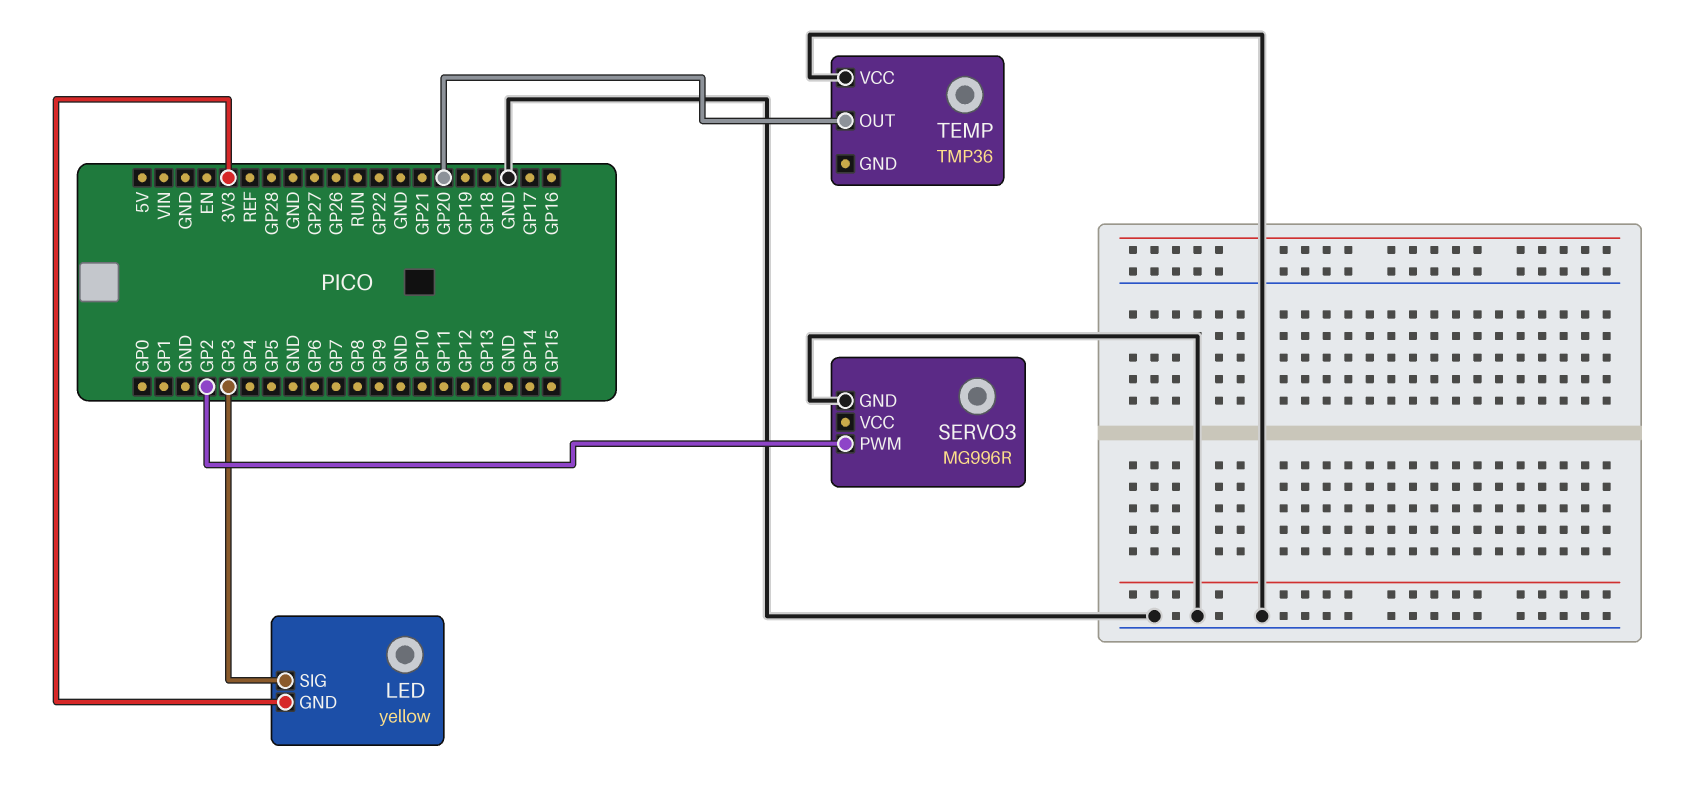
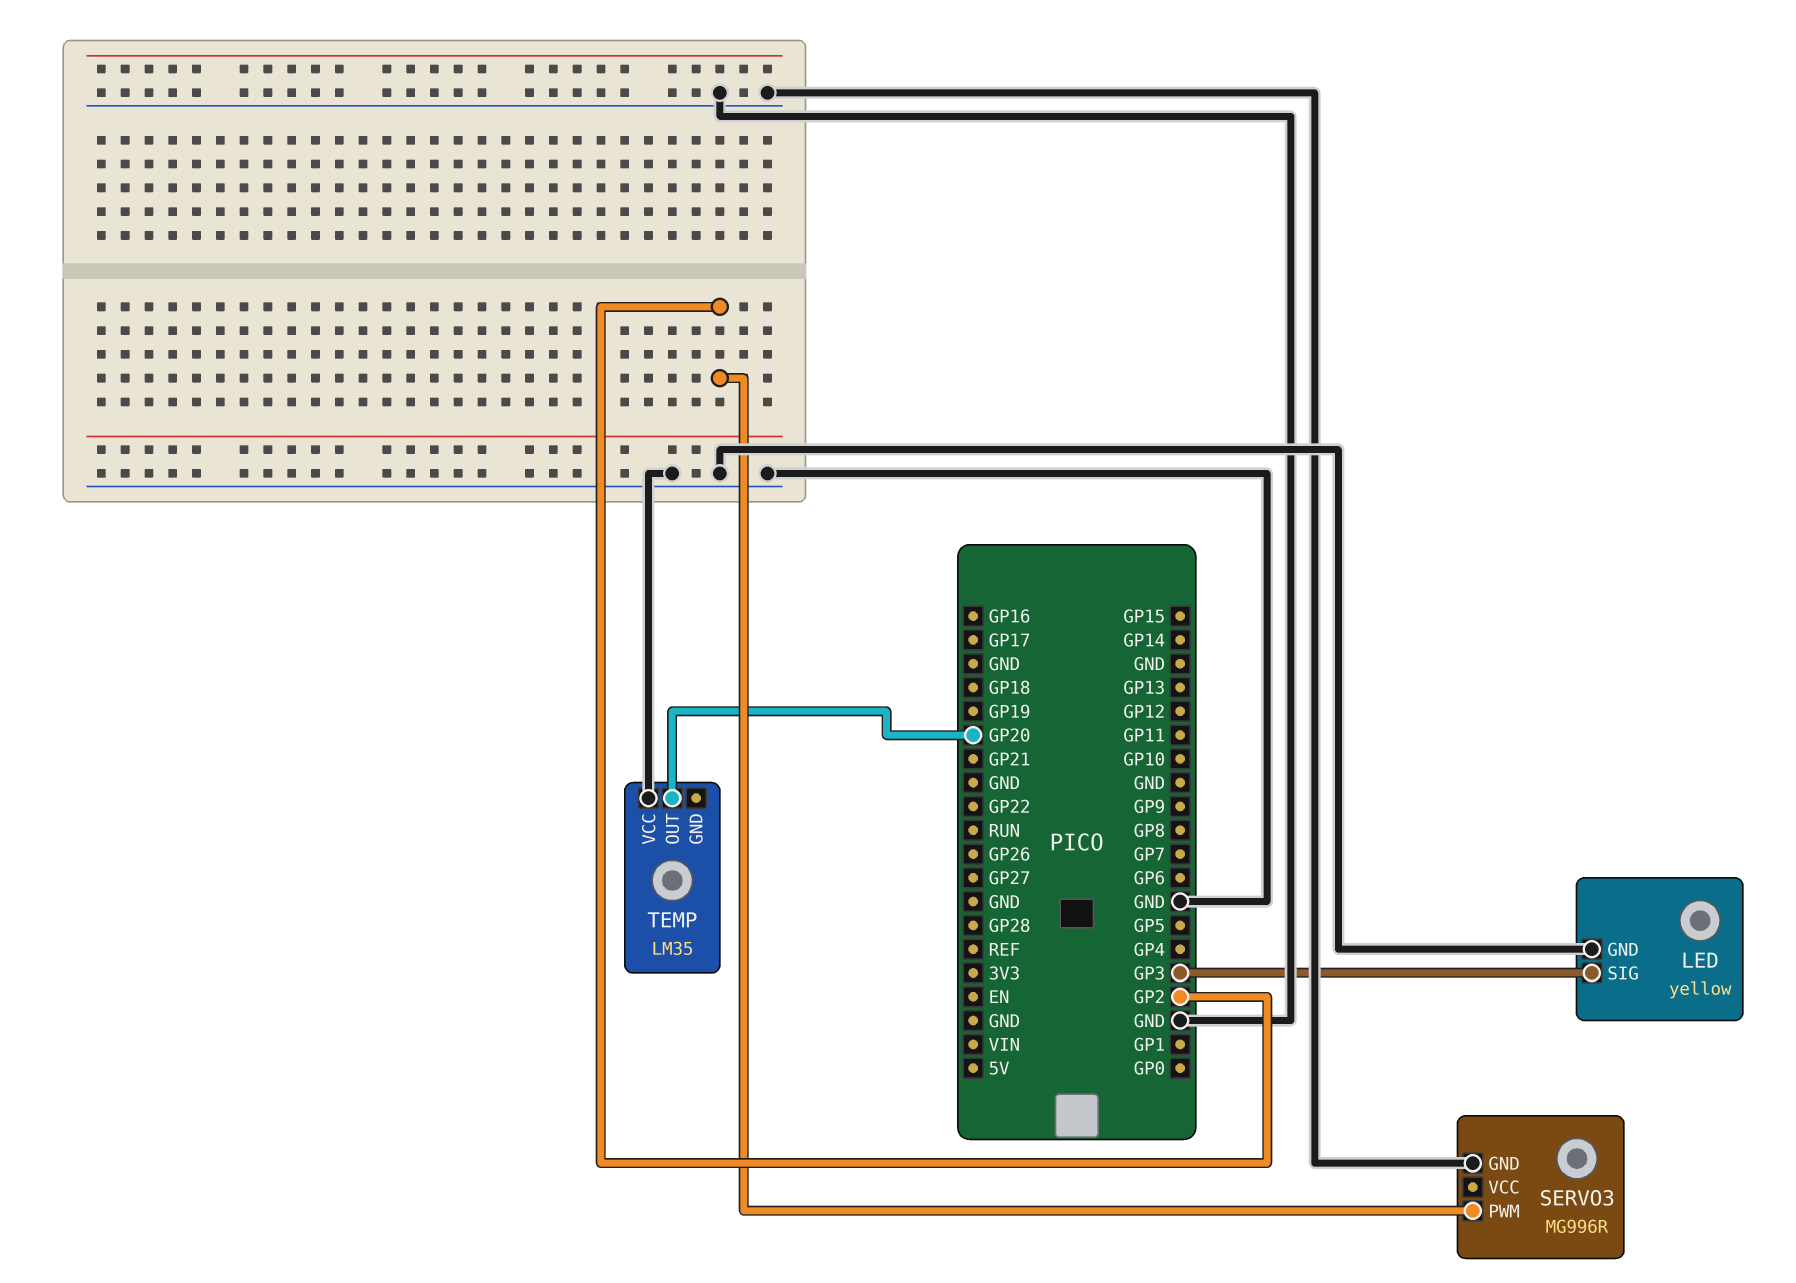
LED pin GND: 3V3 -> GND
TEMP: TMP36 -> LM35

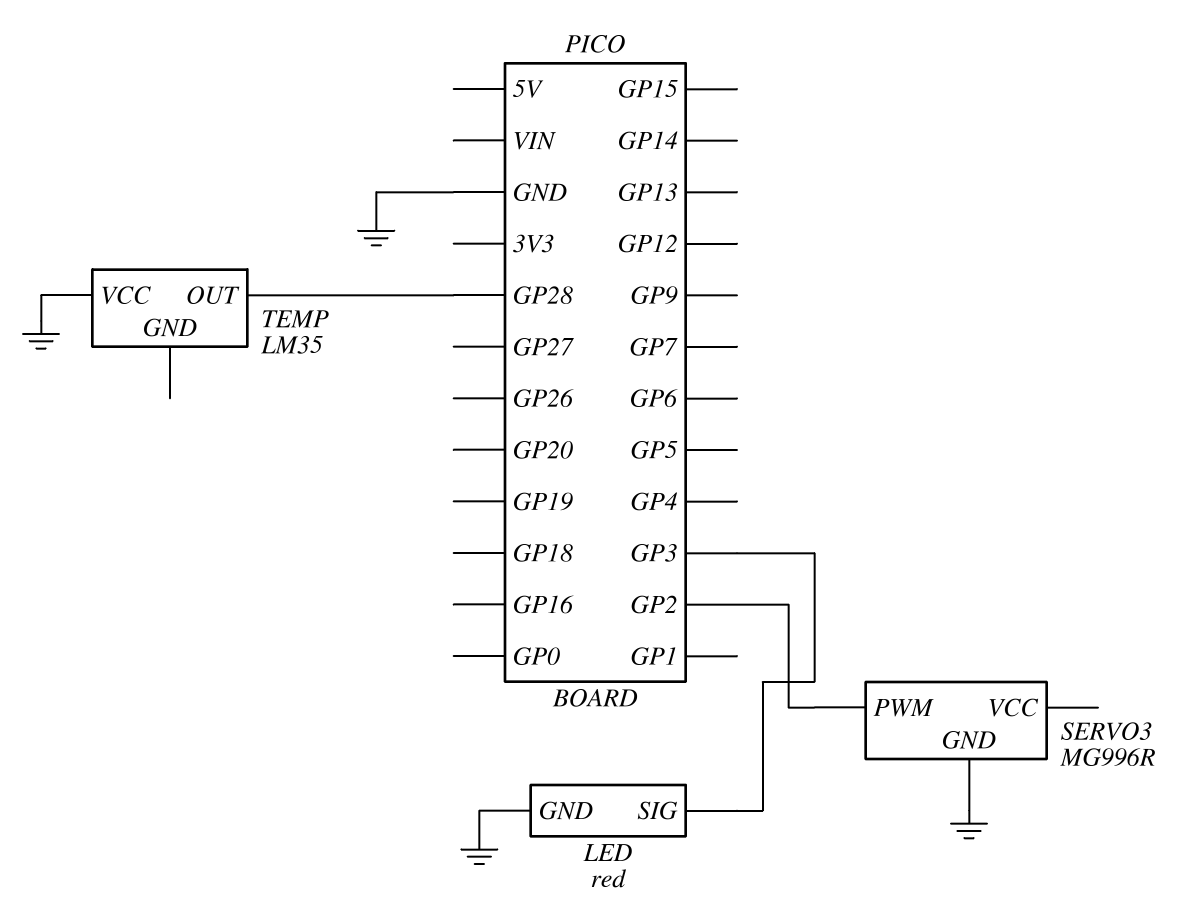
LED: yellow -> red
TEMP pin OUT: GP20 -> GP28

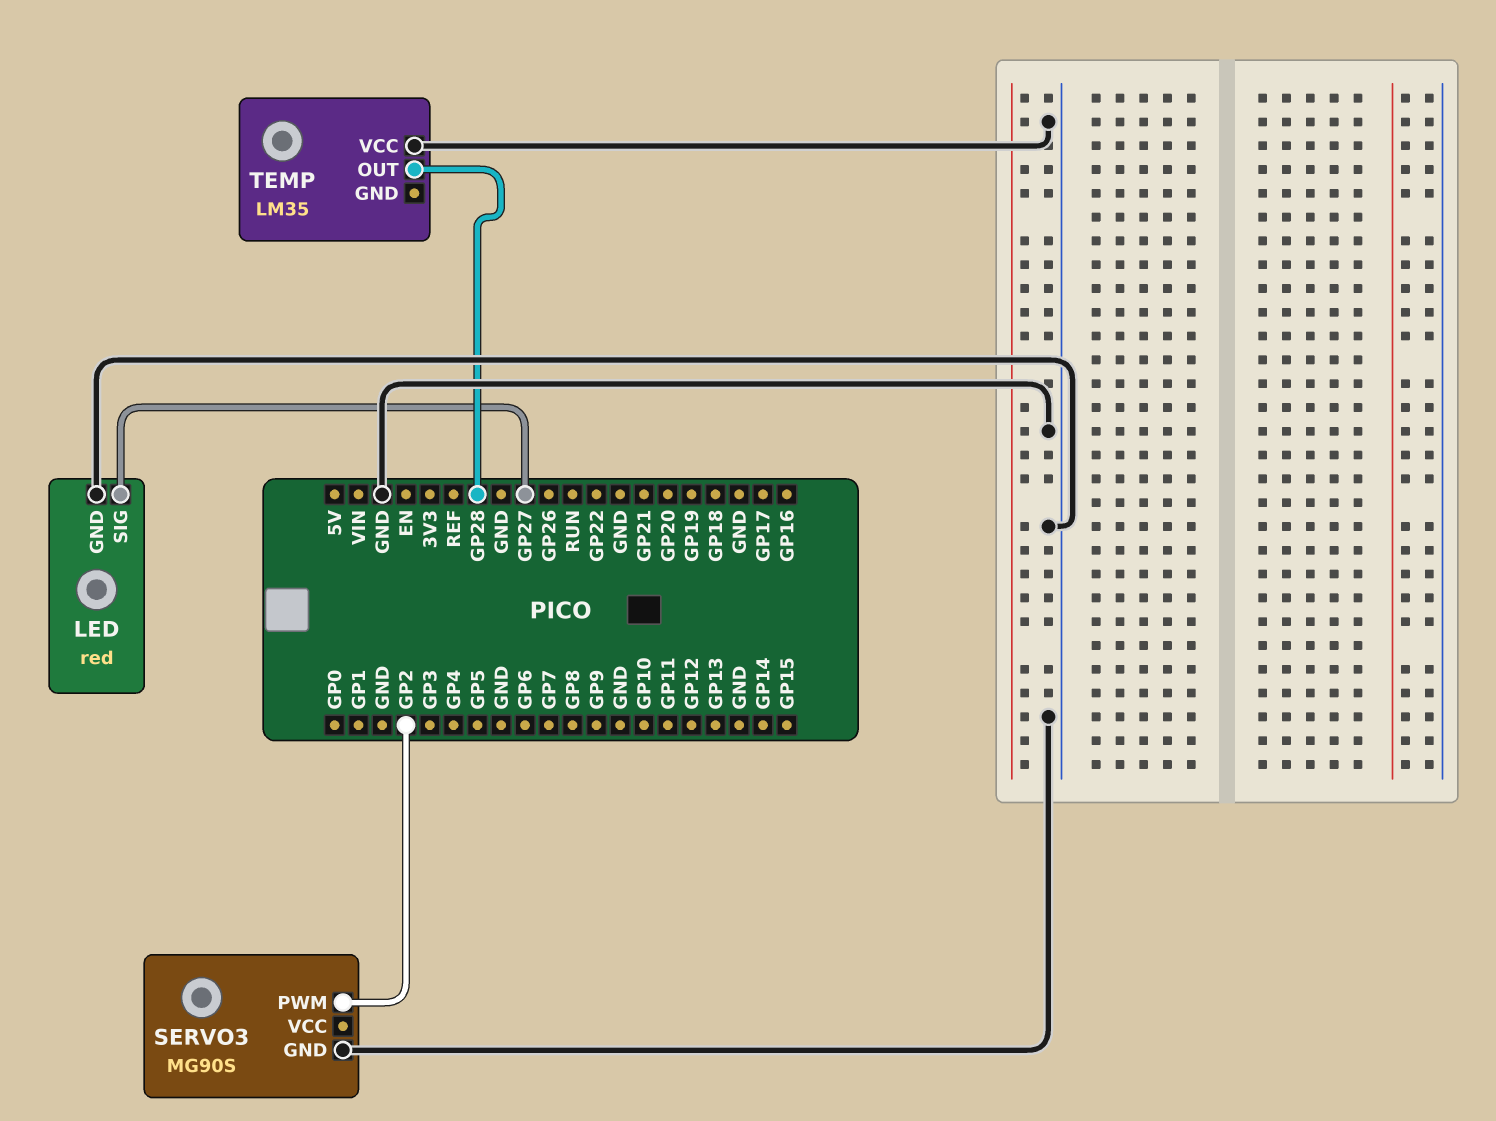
LED pin SIG: GP3 -> GP27
SERVO3: MG996R -> MG90S

